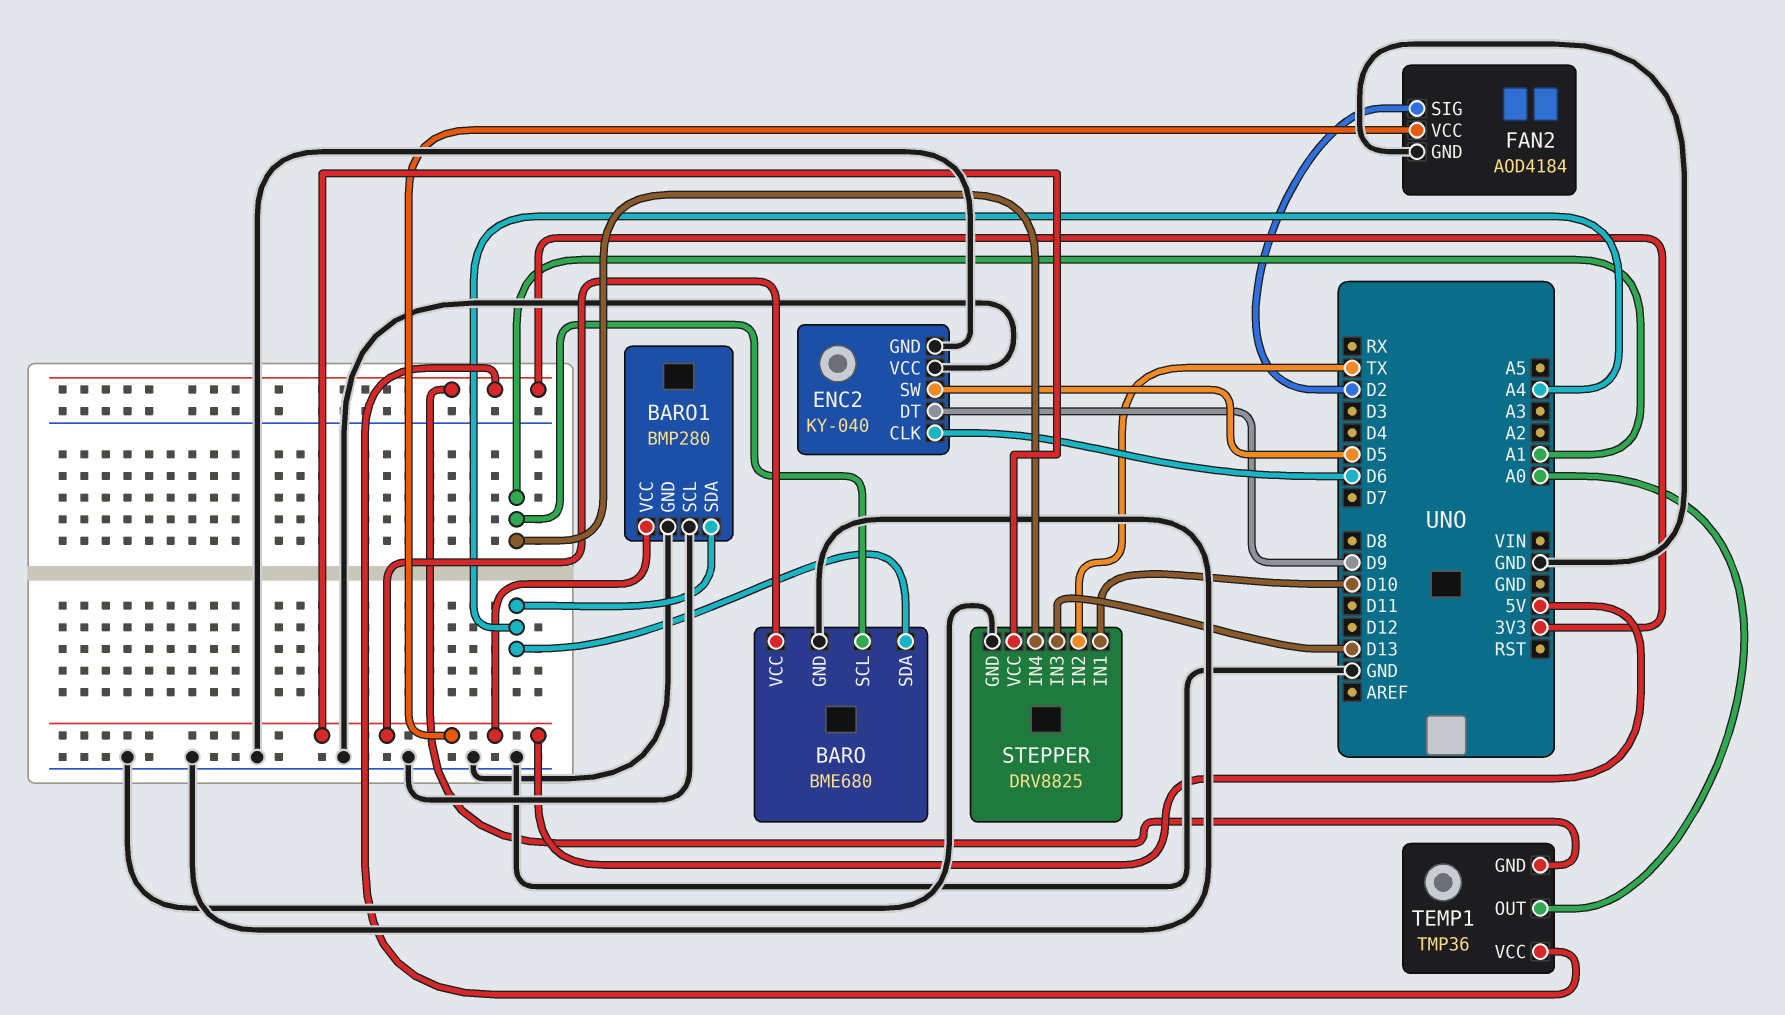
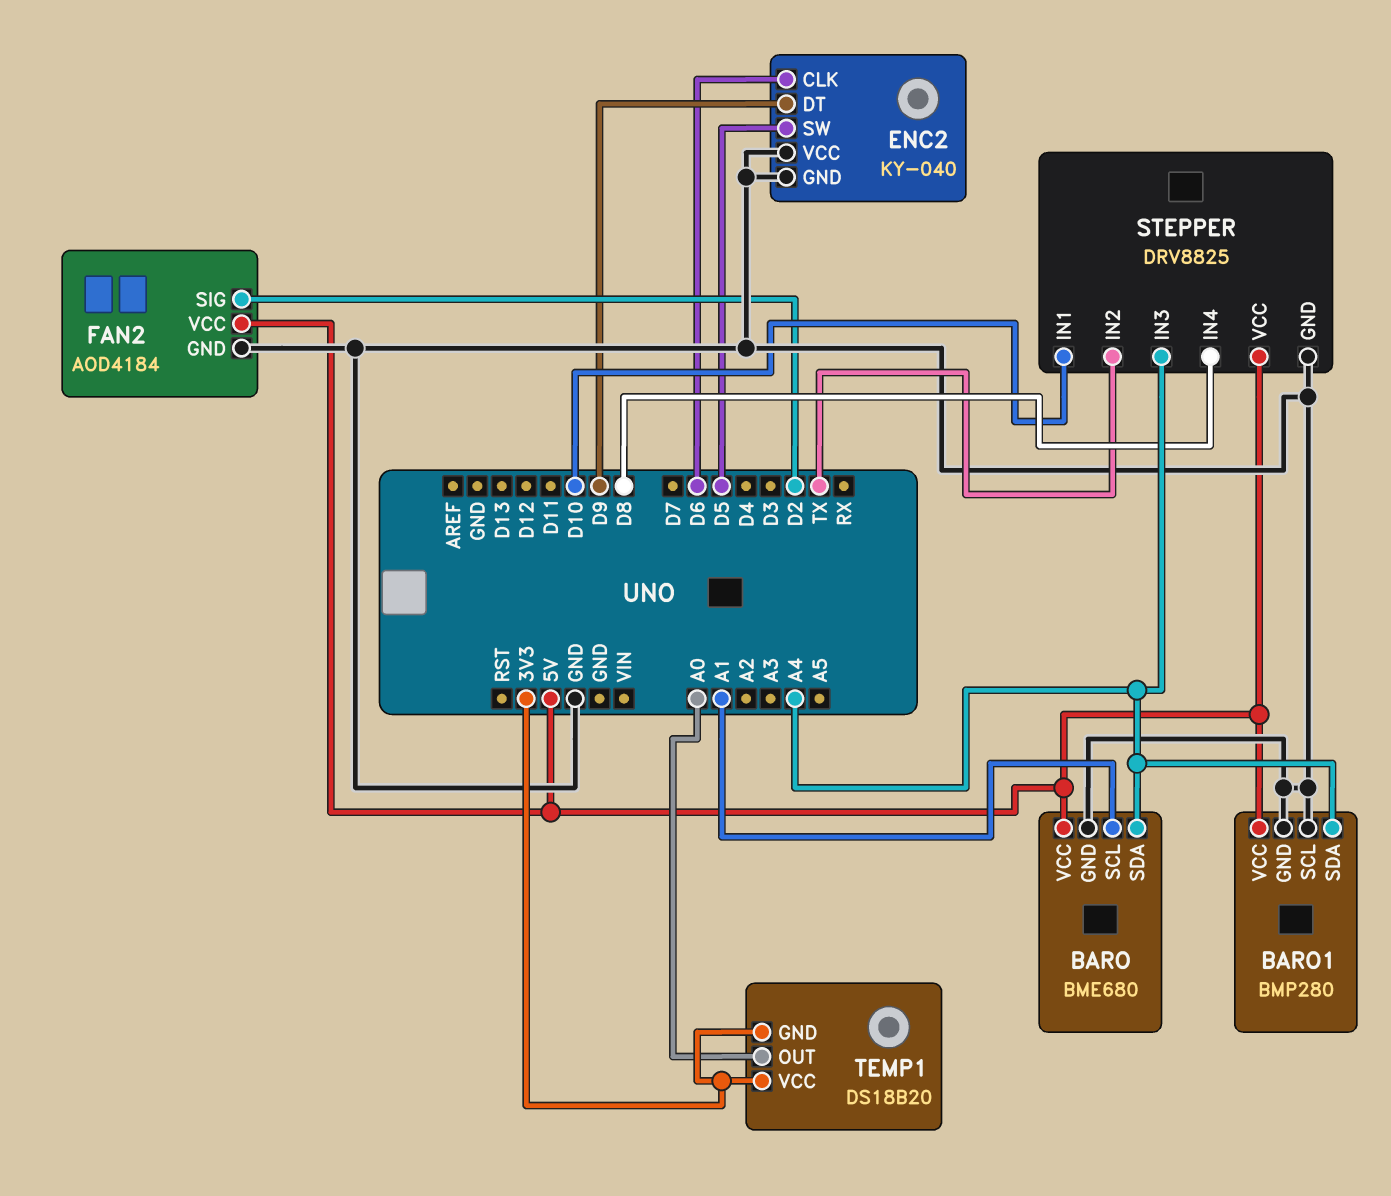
STEPPER pin IN3: D13 -> A4
STEPPER pin IN4: A1 -> D8
TEMP1: TMP36 -> DS18B20

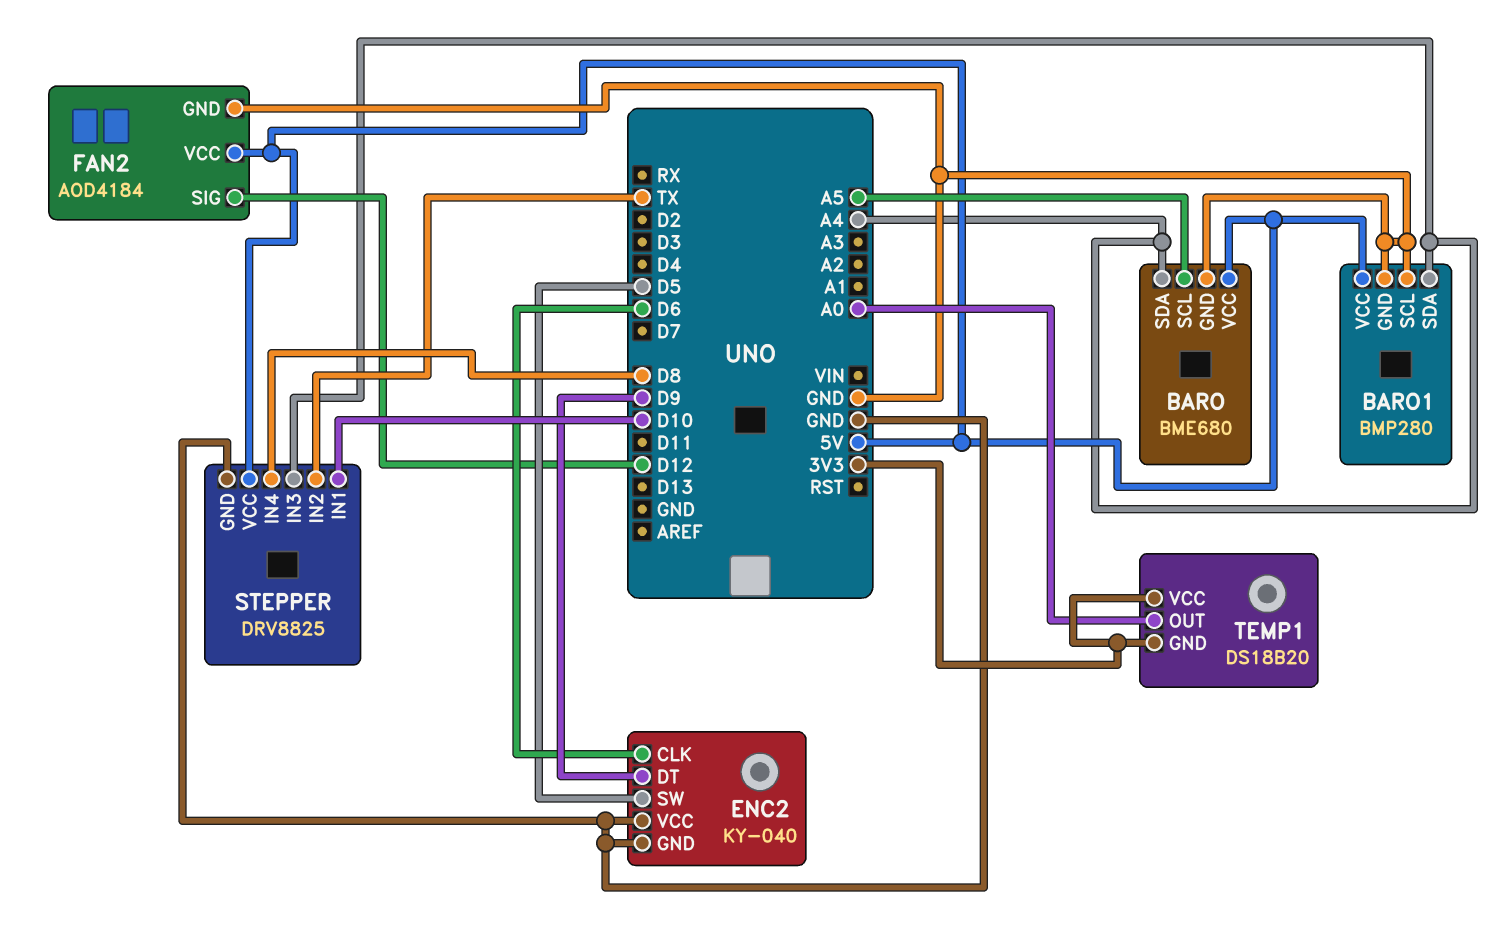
BARO pin SCL: A1 -> A5
FAN2 pin SIG: D2 -> D12

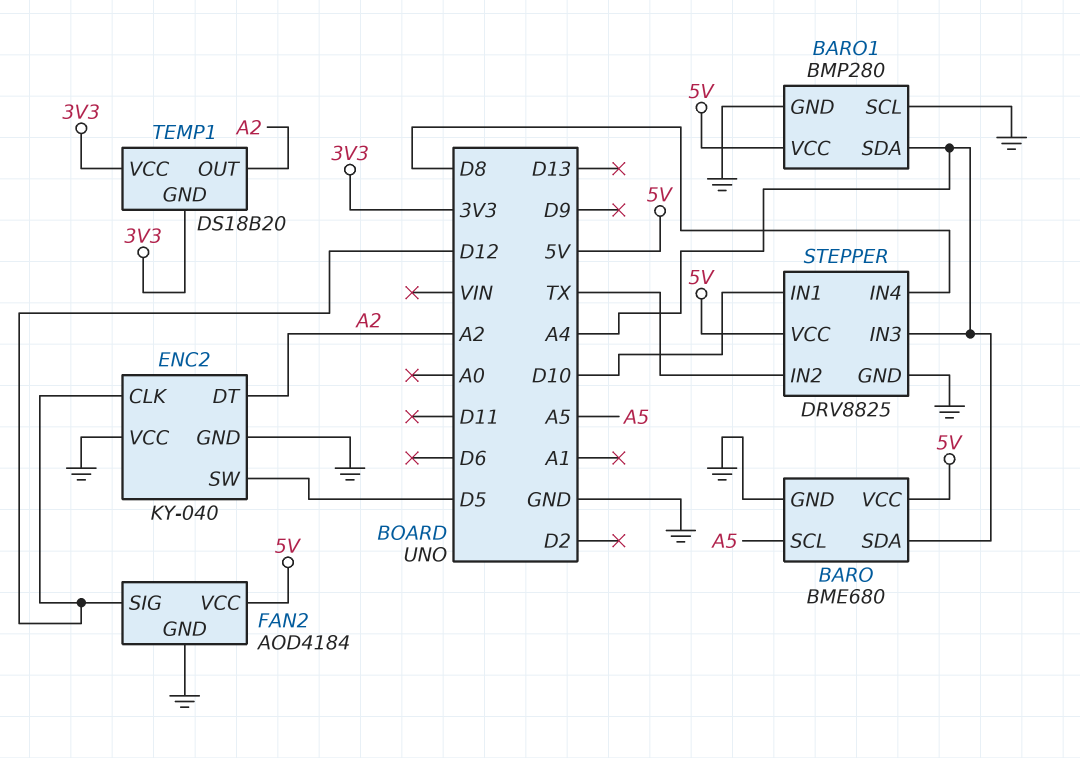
ENC2 pin CLK: D6 -> D12
ENC2 pin DT: D9 -> A2
TEMP1 pin OUT: A0 -> A2

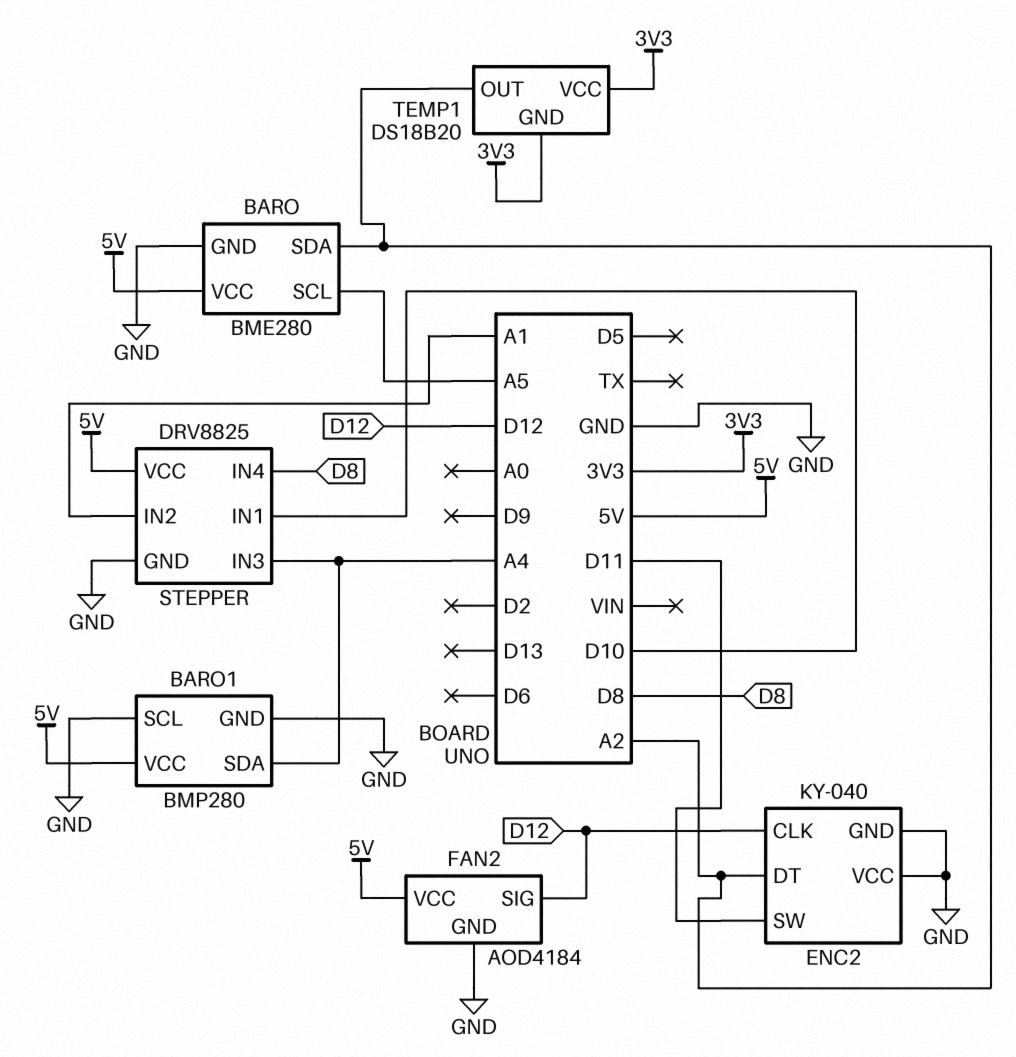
BARO: BME680 -> BME280
BARO pin SDA: A4 -> A2
ENC2 pin SW: D5 -> D11
STEPPER pin IN2: TX -> A1

